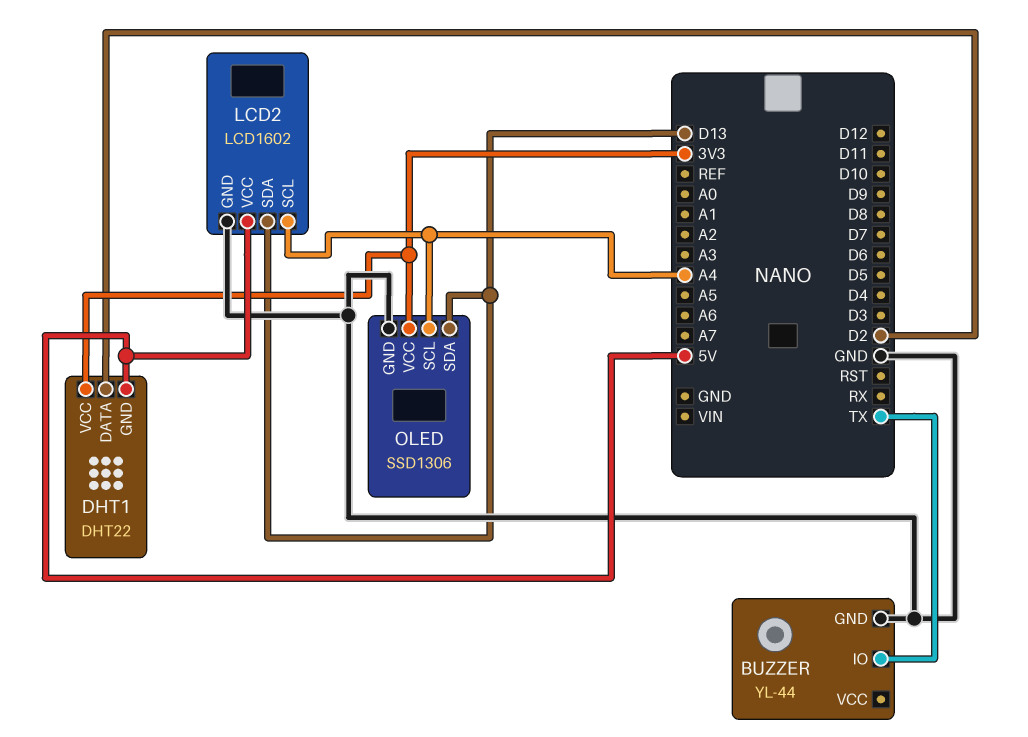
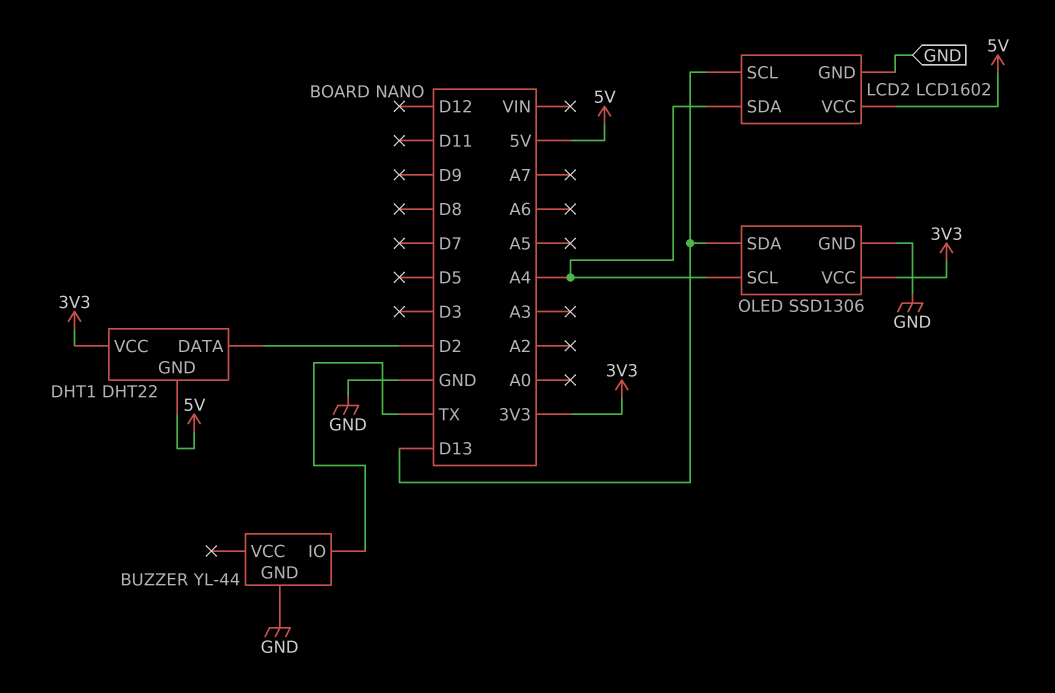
LCD2 pin SCL: A4 -> D13
LCD2 pin SDA: D13 -> A4

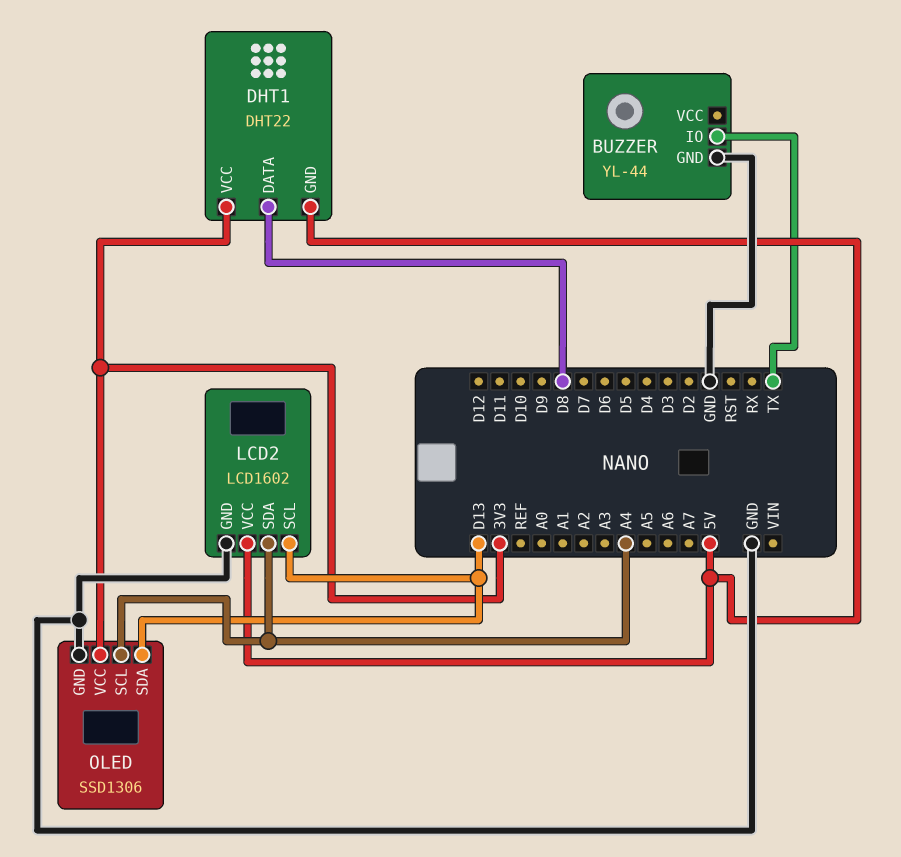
DHT1 pin DATA: D2 -> D8

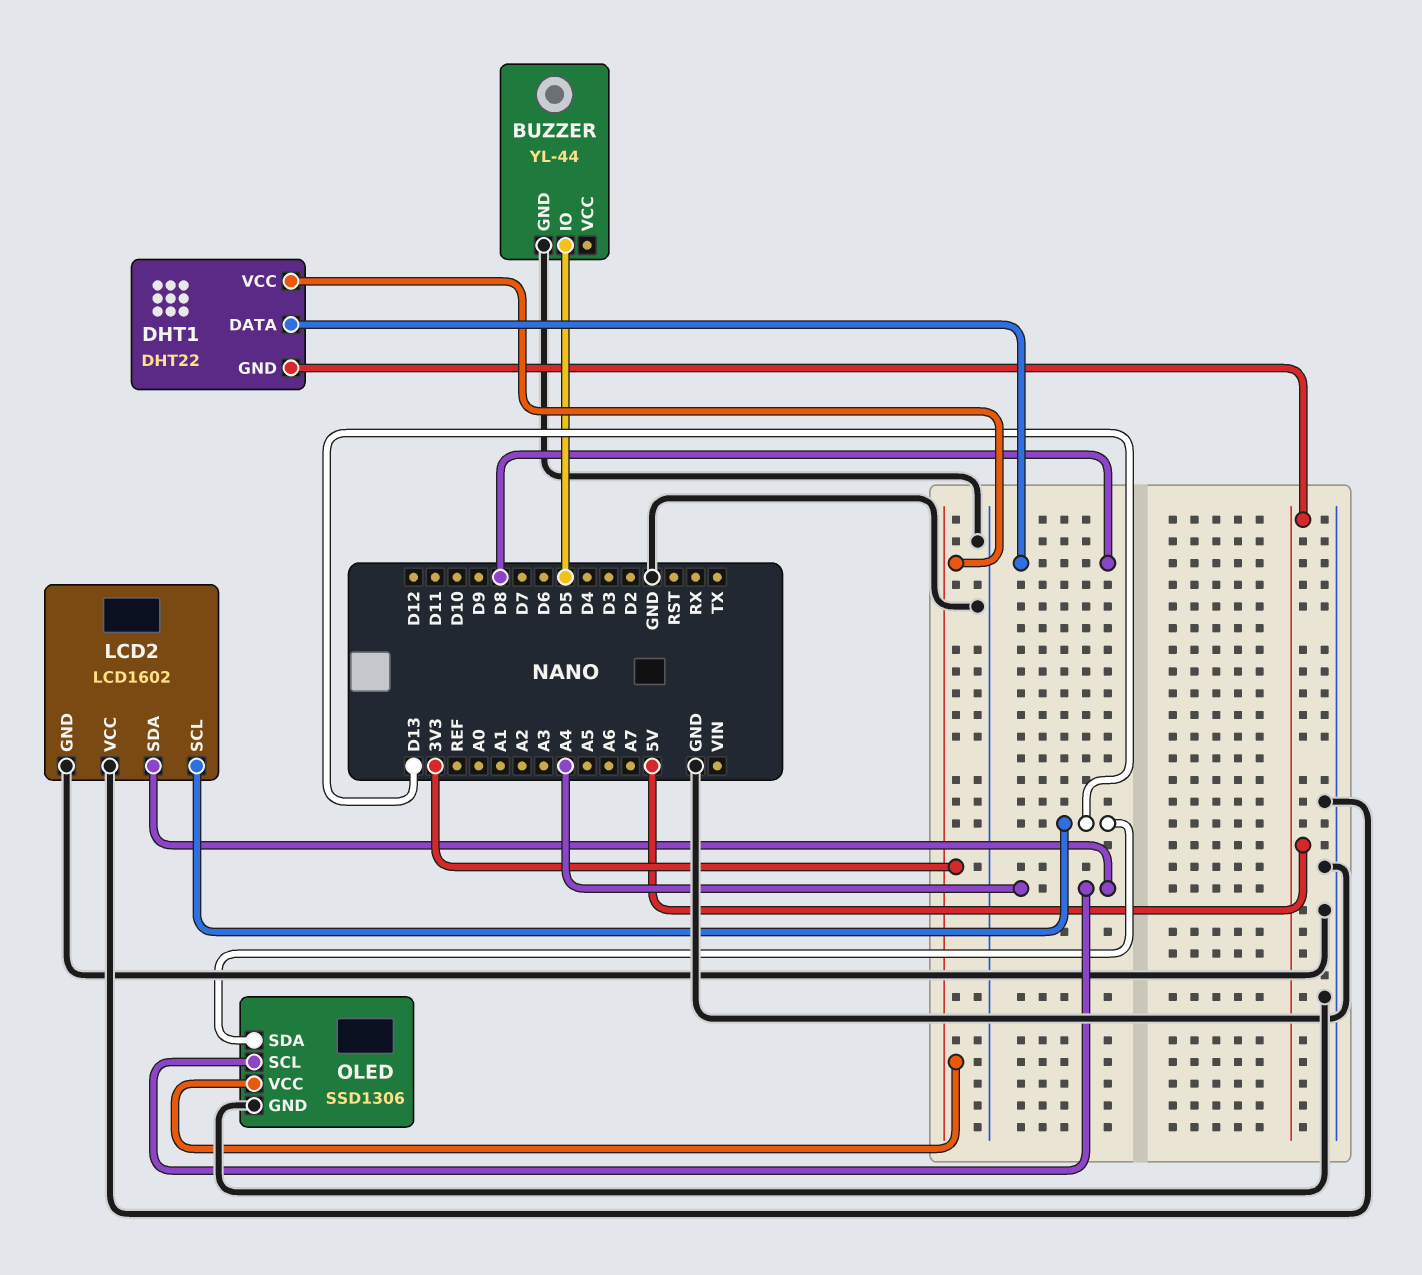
BUZZER pin IO: TX -> D5
LCD2 pin VCC: 5V -> GND

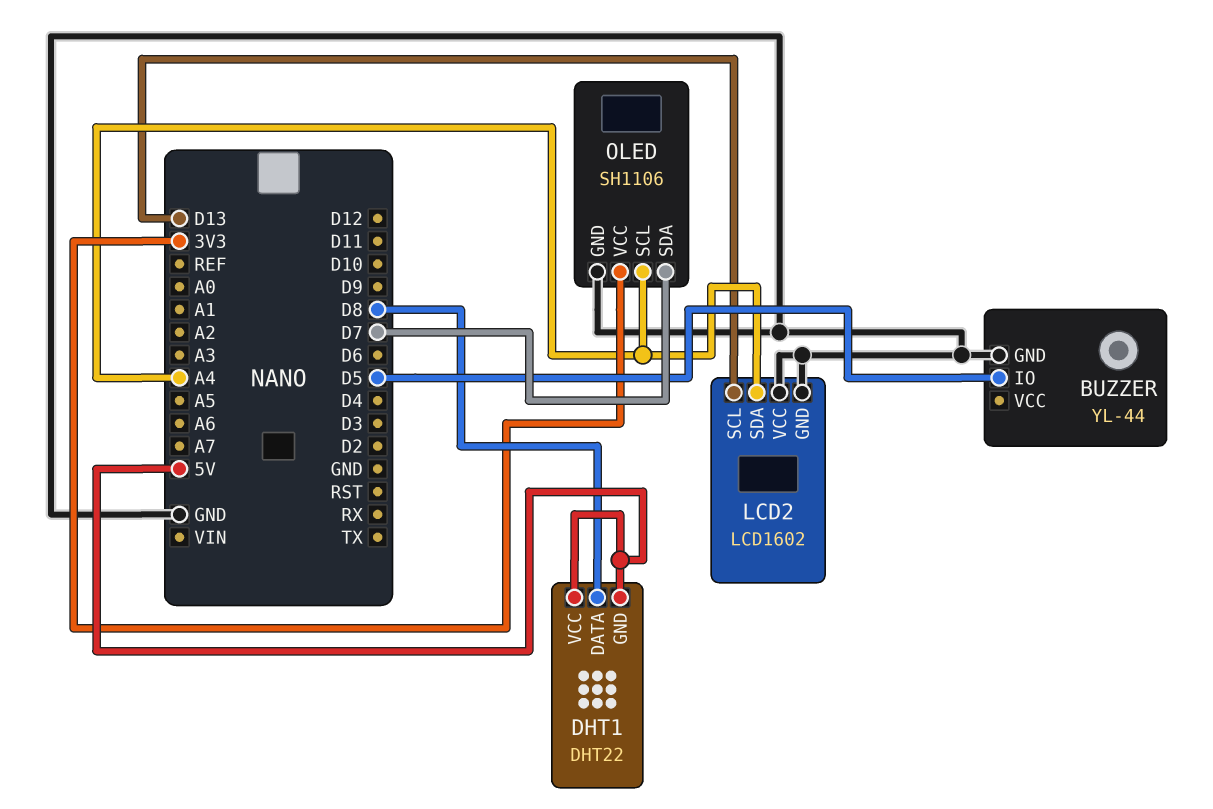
DHT1 pin VCC: 3V3 -> 5V
OLED: SSD1306 -> SH1106
OLED pin SDA: D13 -> D7

